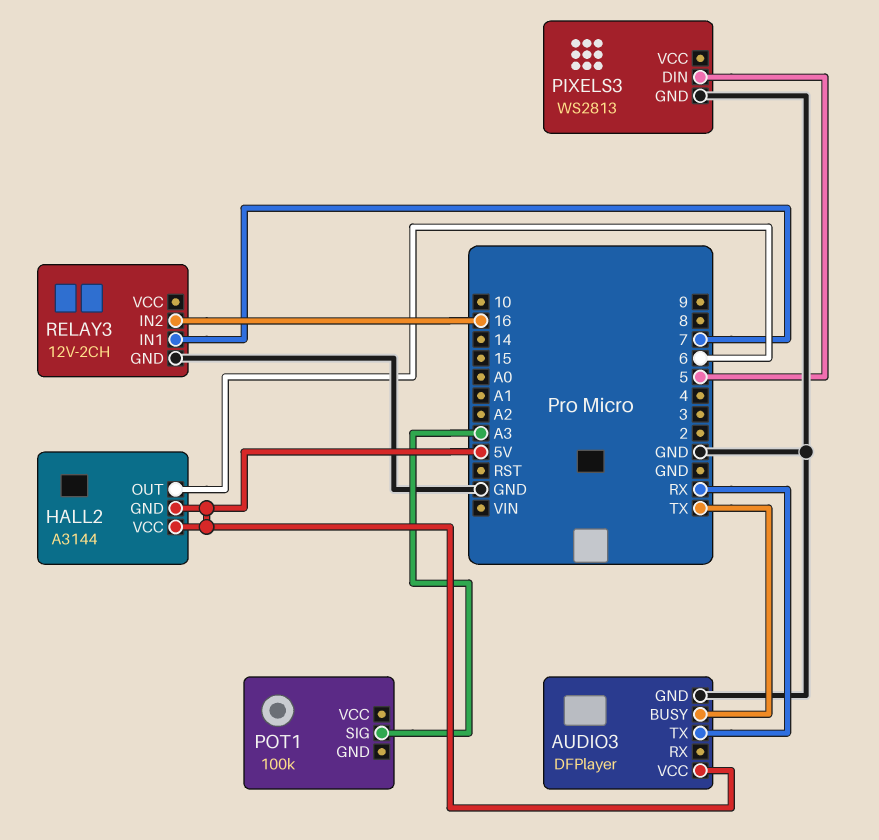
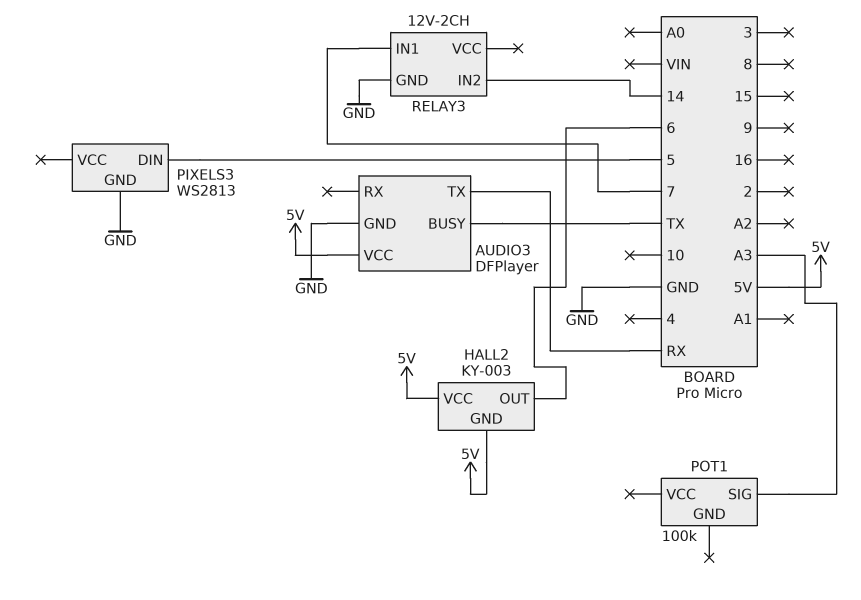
HALL2: A3144 -> KY-003
RELAY3 pin IN2: 16 -> 14

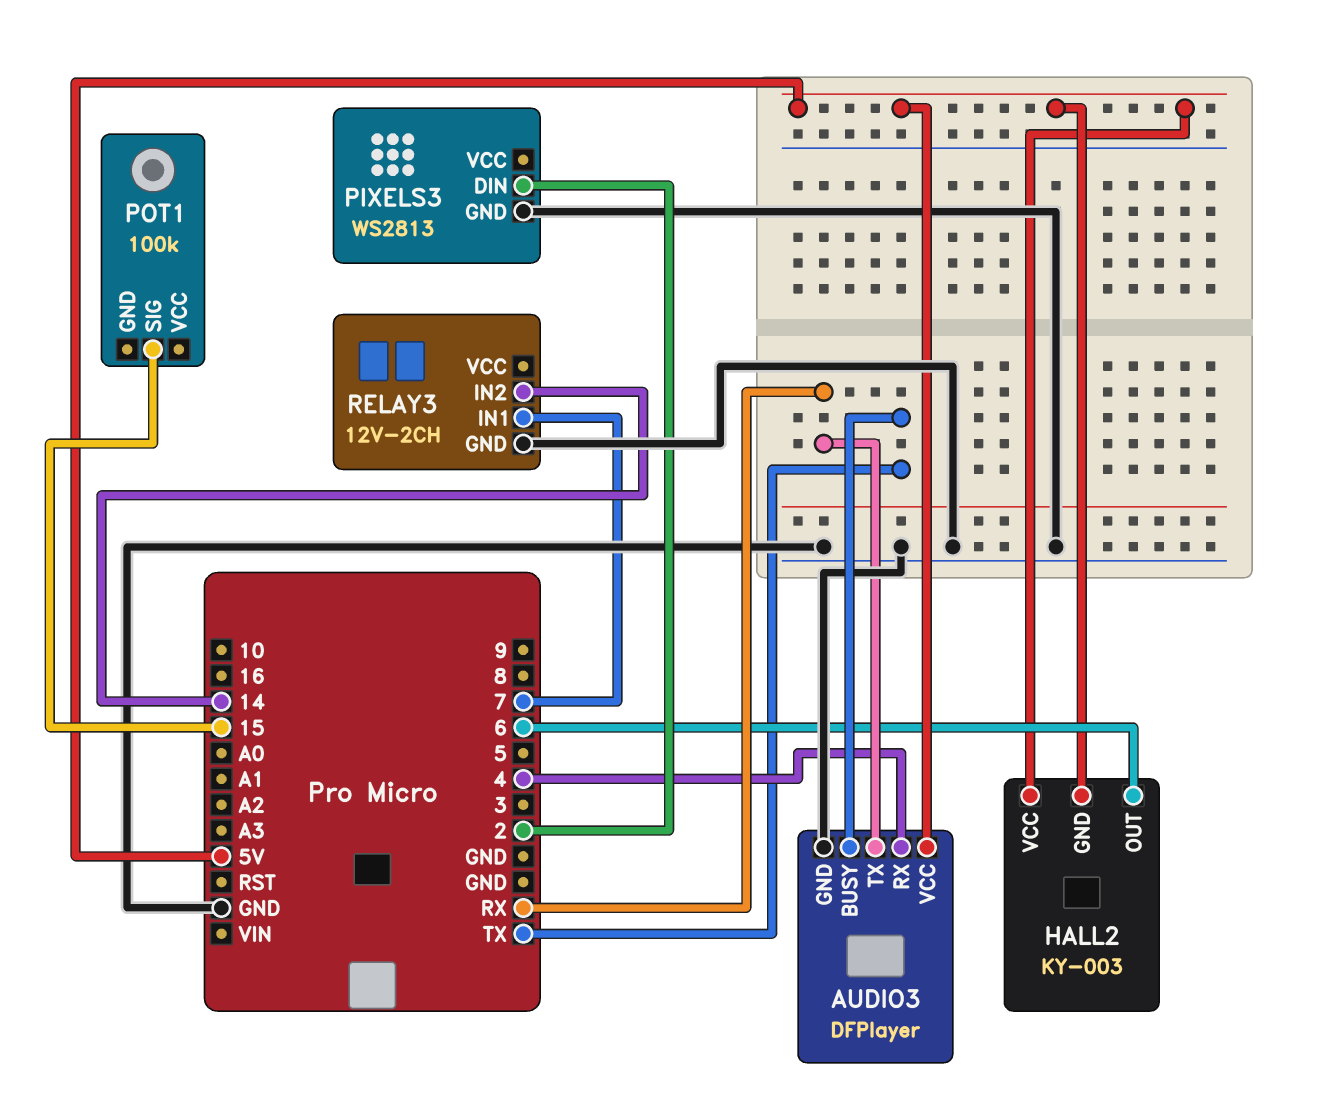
AUDIO3 pin RX: none -> 4
PIXELS3 pin DIN: 5 -> 2
POT1 pin SIG: A3 -> 15

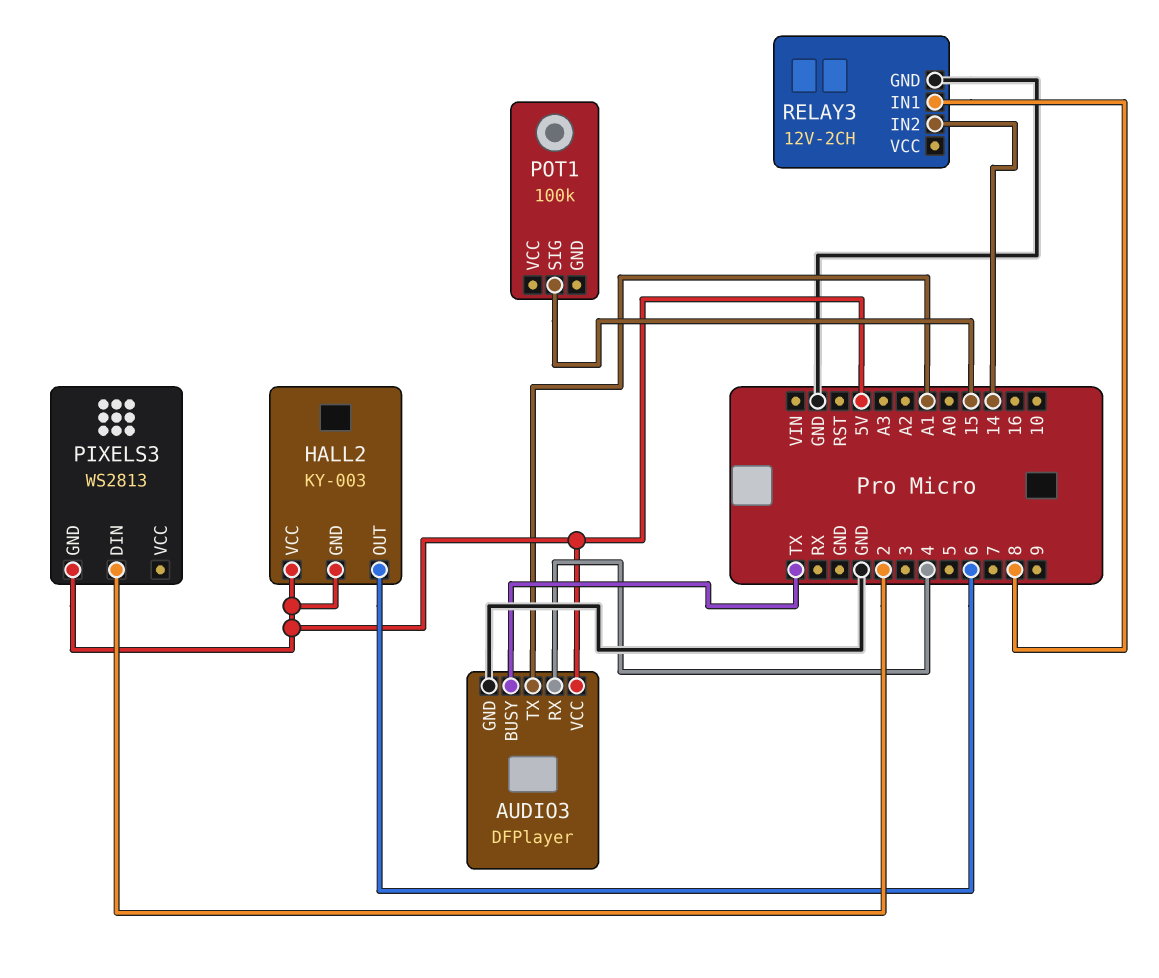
AUDIO3 pin TX: RX -> A1
PIXELS3 pin GND: GND -> 5V
RELAY3 pin IN1: 7 -> 8

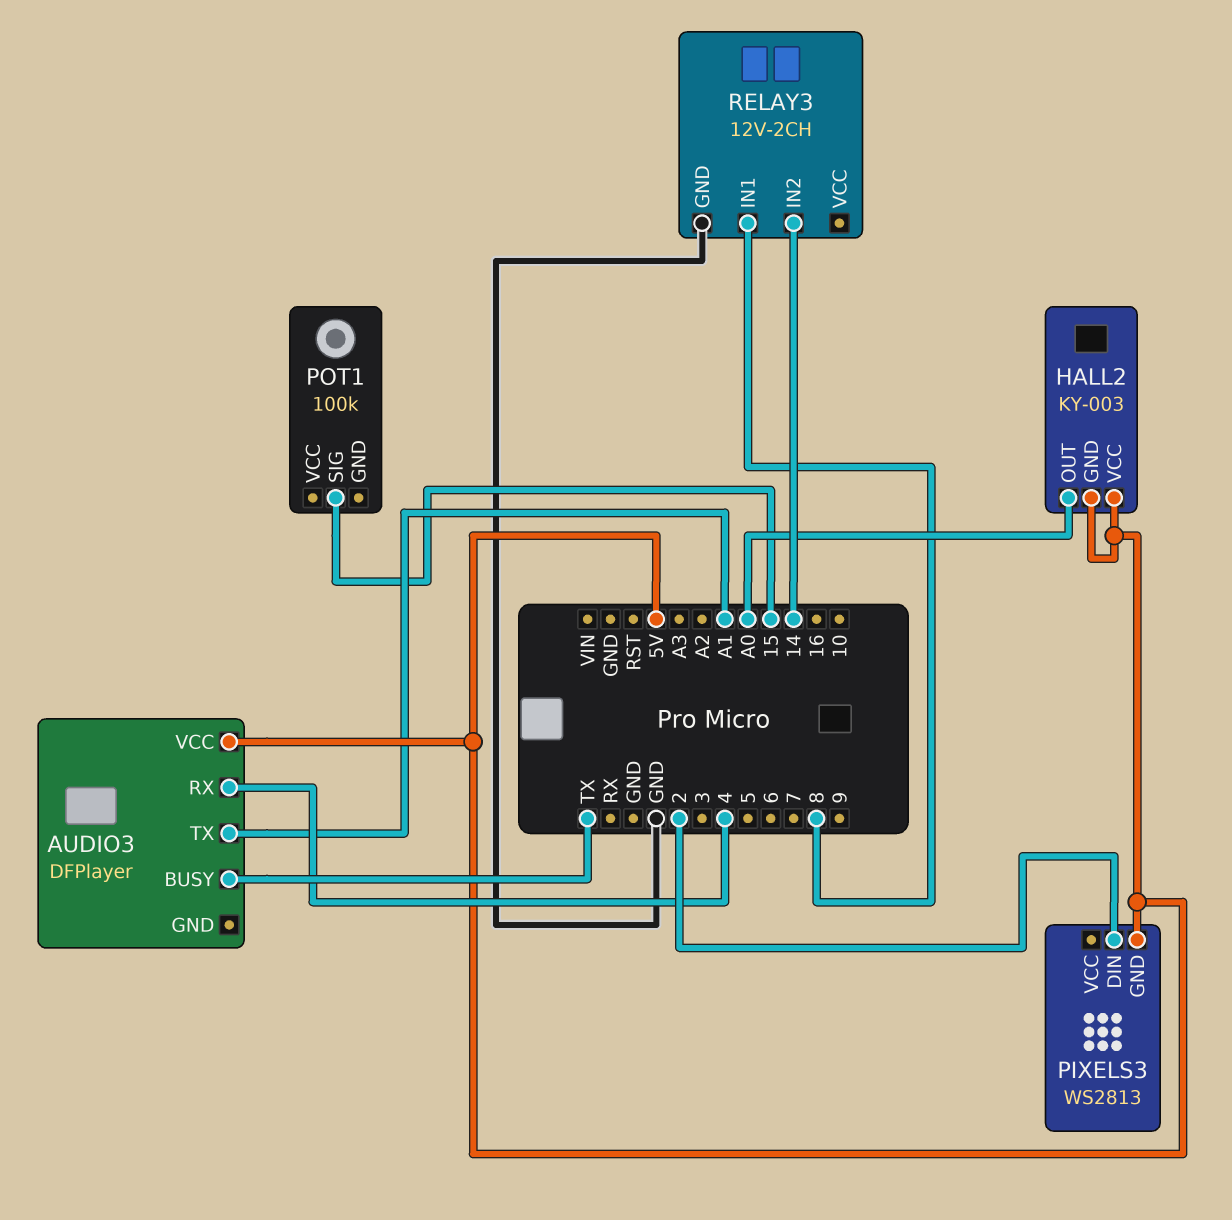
AUDIO3 pin GND: GND -> none
HALL2 pin OUT: 6 -> A0

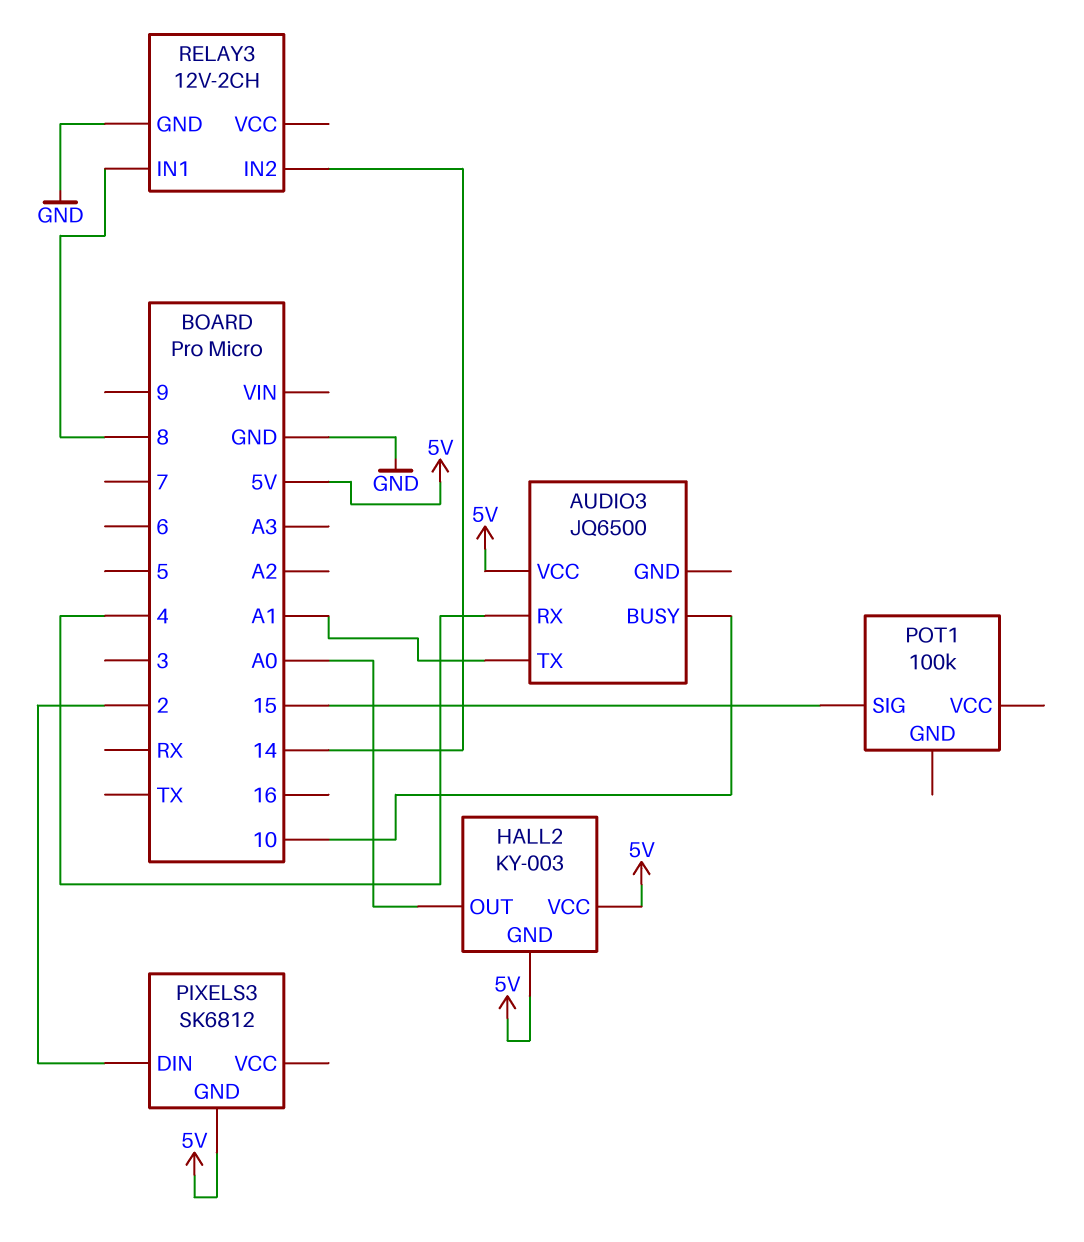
AUDIO3: DFPlayer -> JQ6500
AUDIO3 pin BUSY: TX -> 10
PIXELS3: WS2813 -> SK6812

